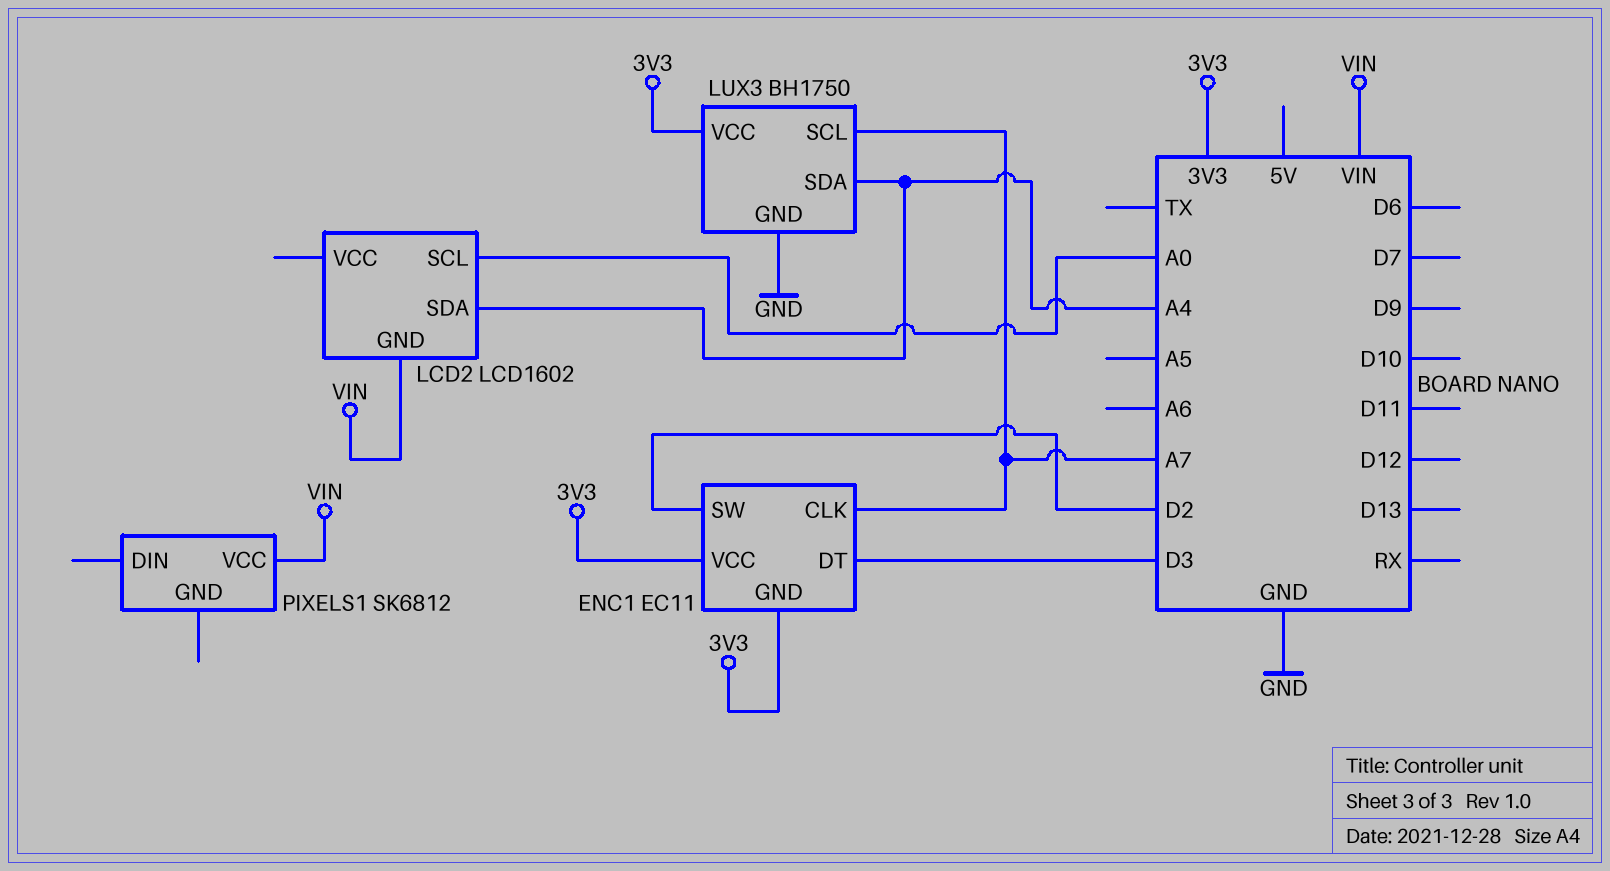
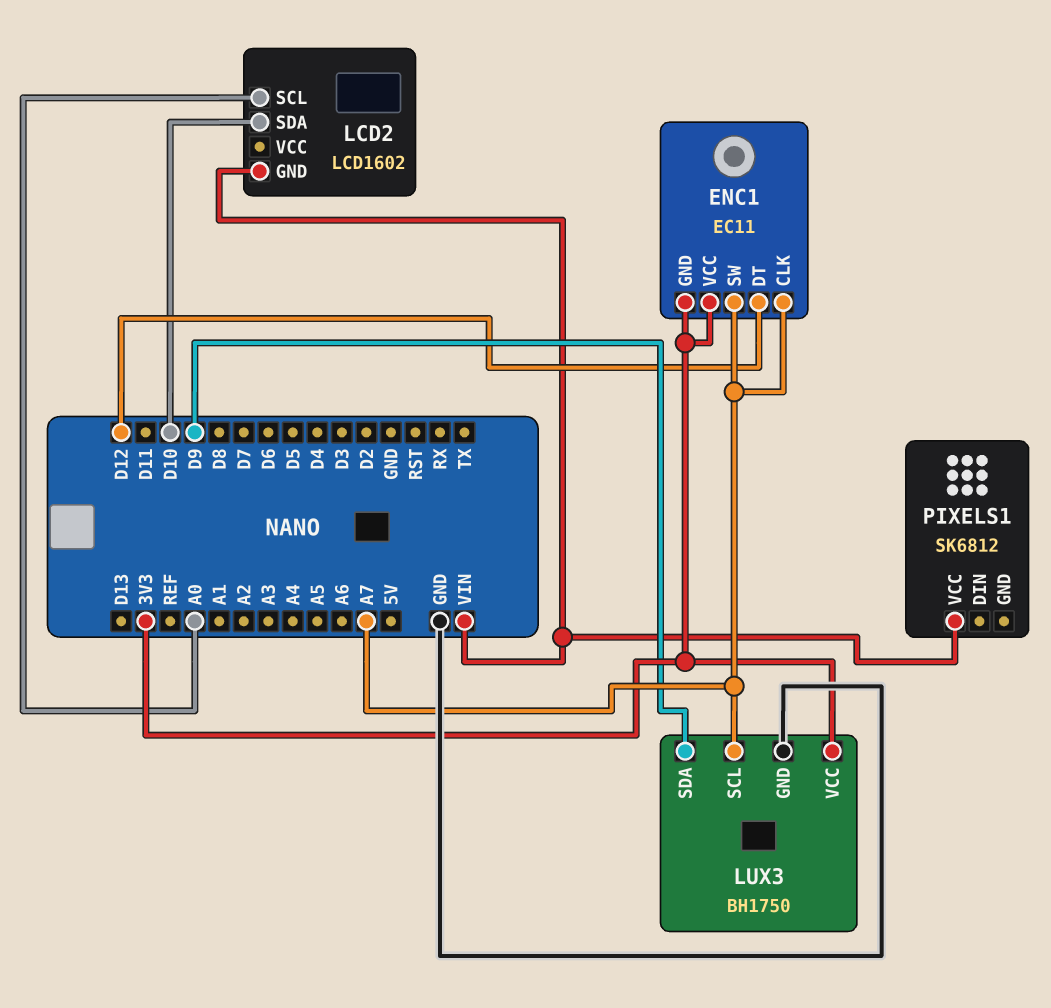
ENC1 pin DT: D3 -> D12
ENC1 pin SW: D2 -> A7
LCD2 pin SDA: A4 -> D10
LUX3 pin SDA: A4 -> D9

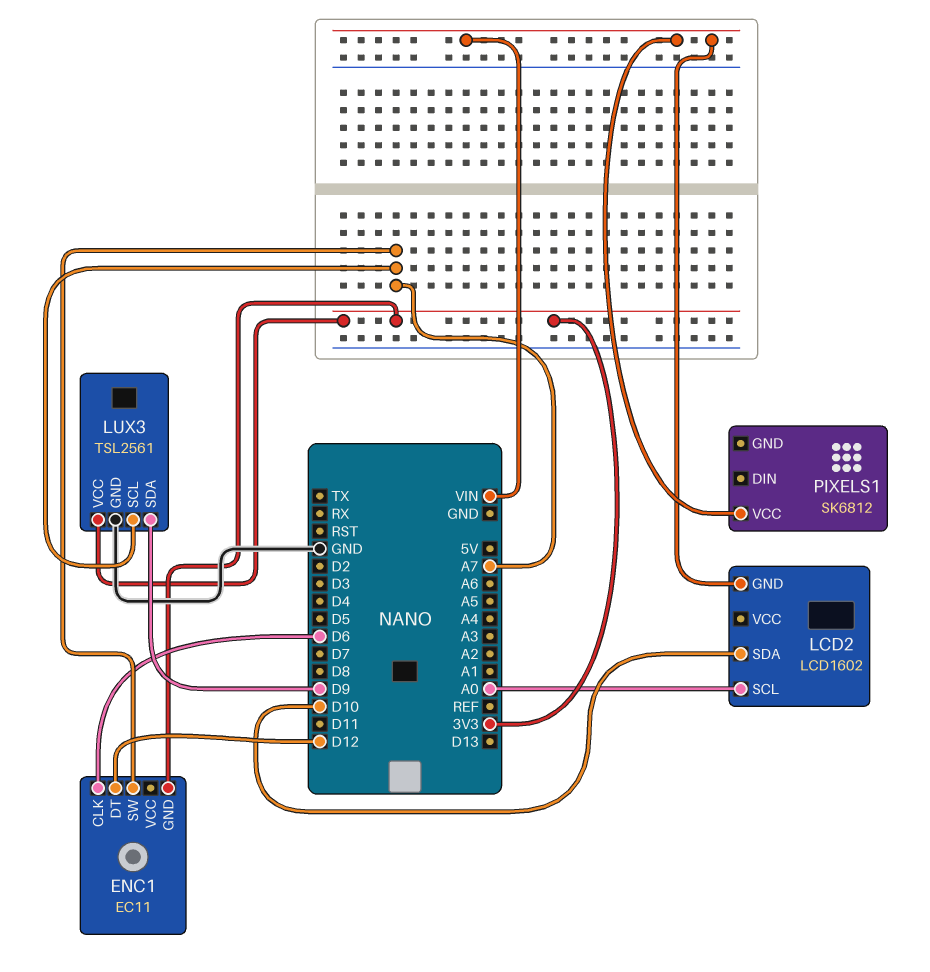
ENC1 pin CLK: A7 -> D6
ENC1 pin VCC: 3V3 -> none
LUX3: BH1750 -> TSL2561

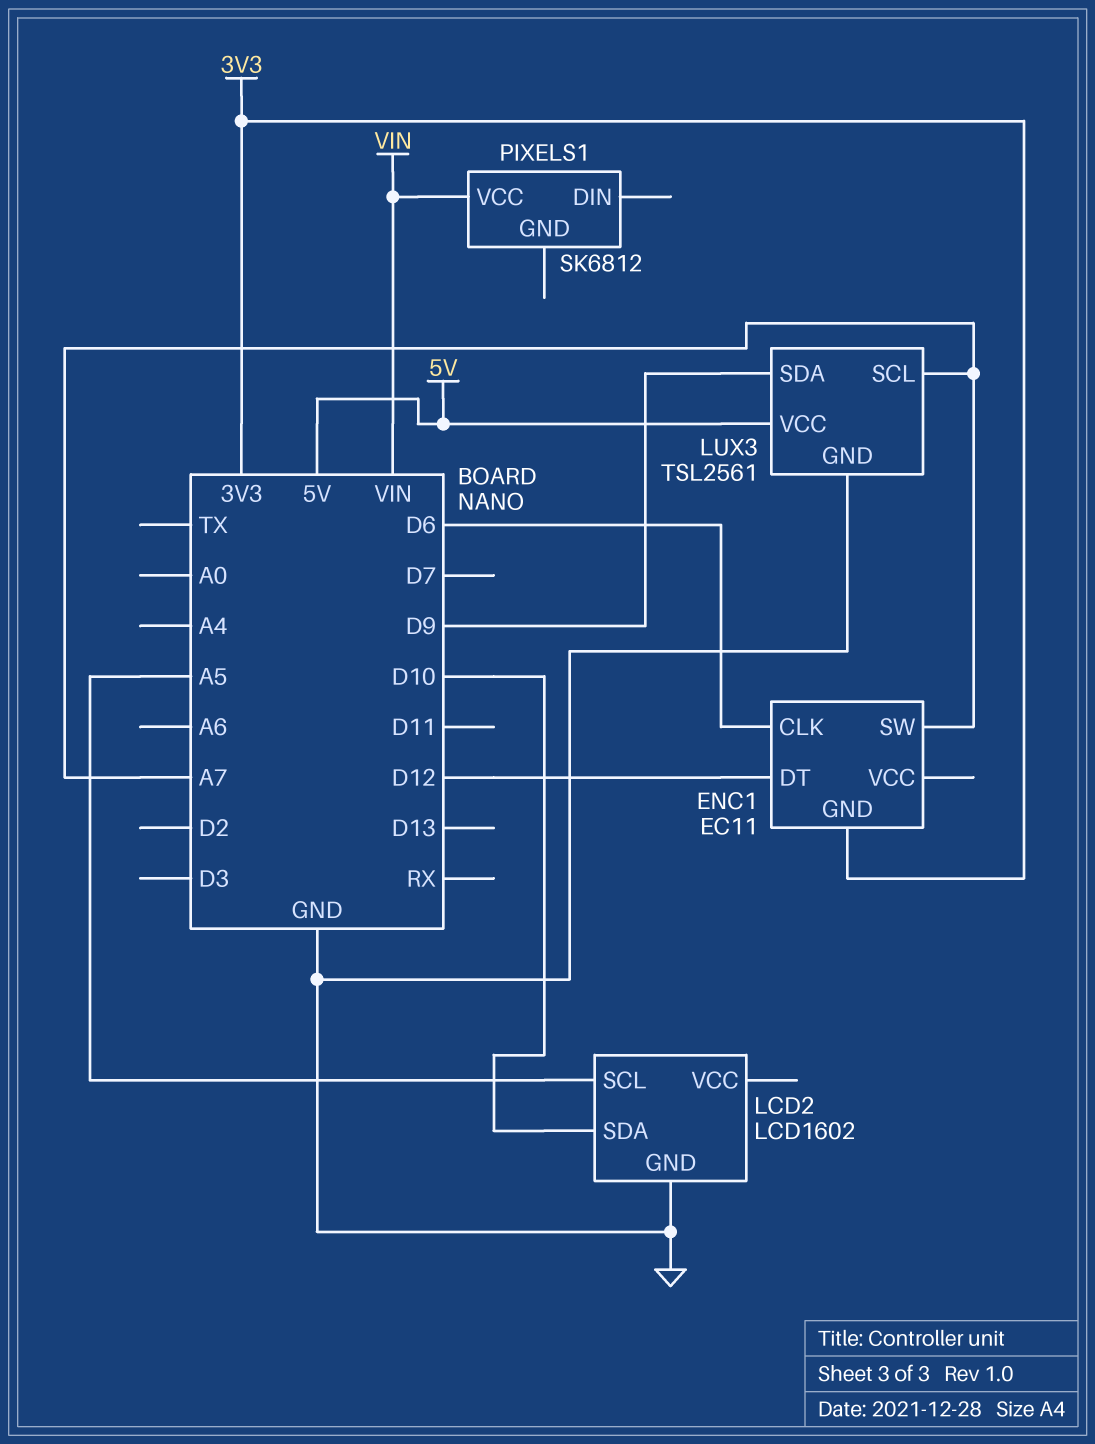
LCD2 pin GND: VIN -> GND
LCD2 pin SCL: A0 -> A5
LUX3 pin VCC: 3V3 -> 5V

